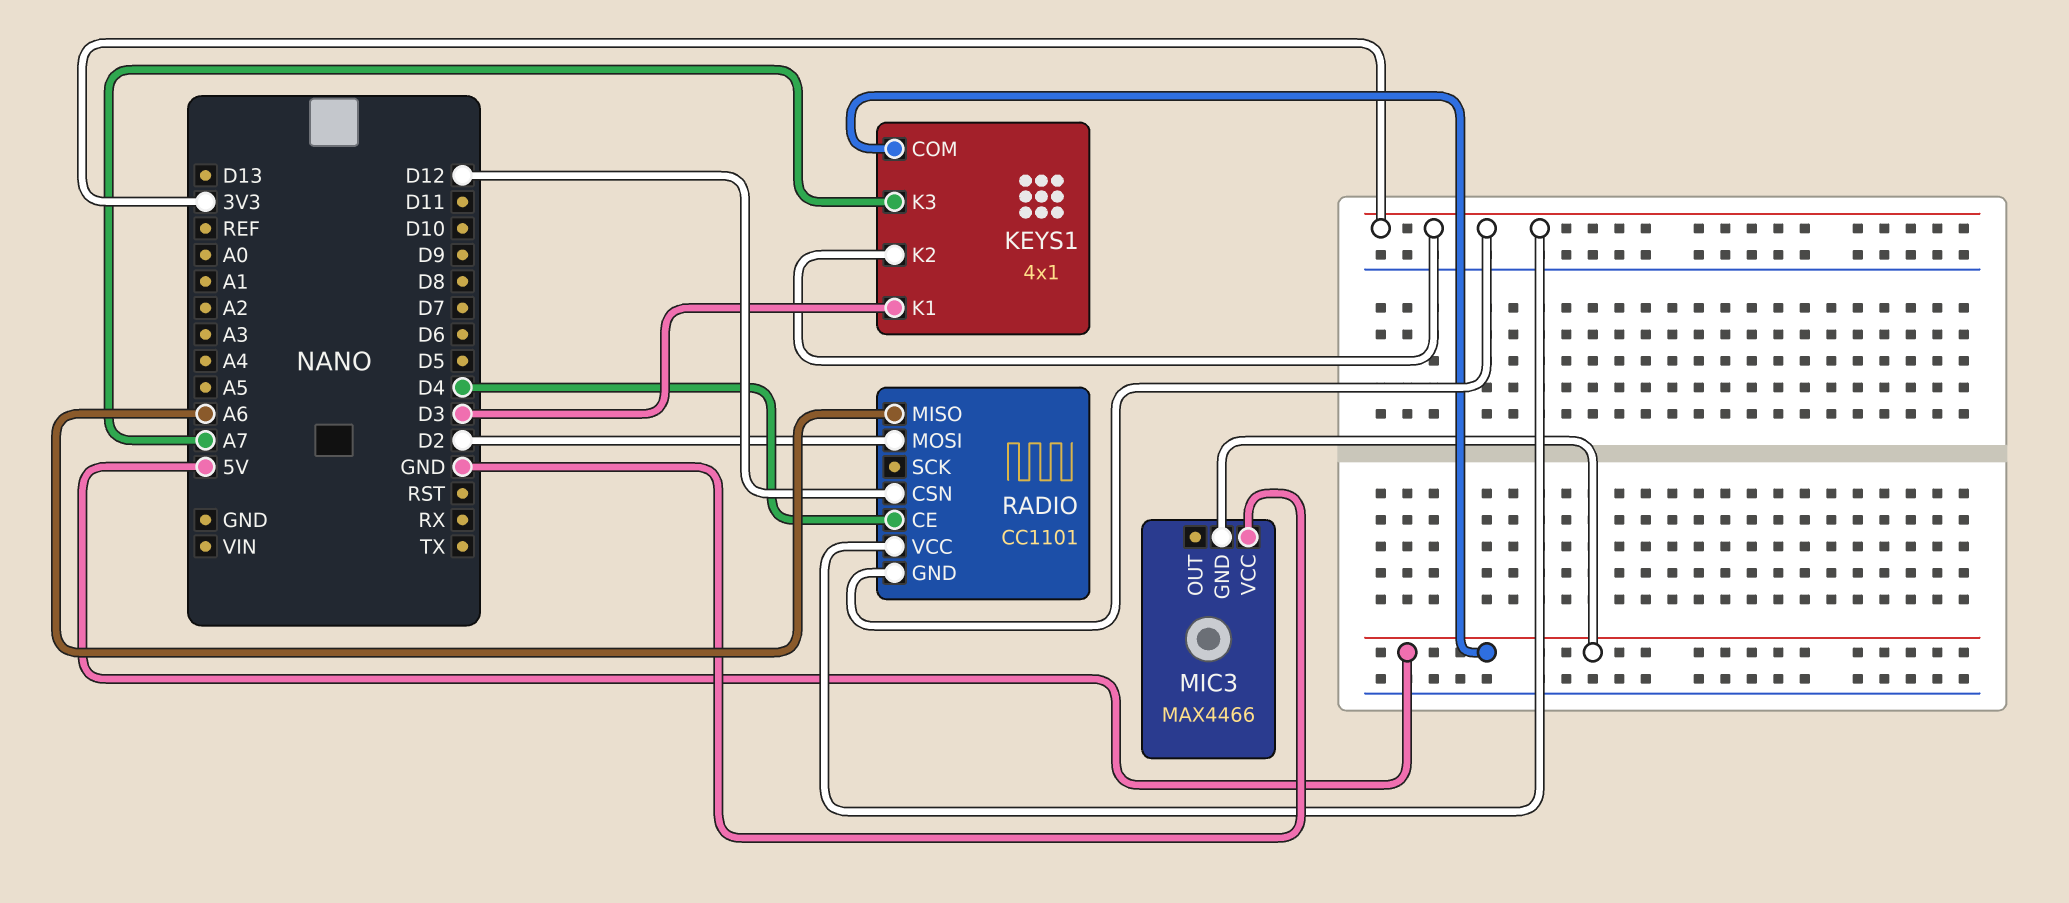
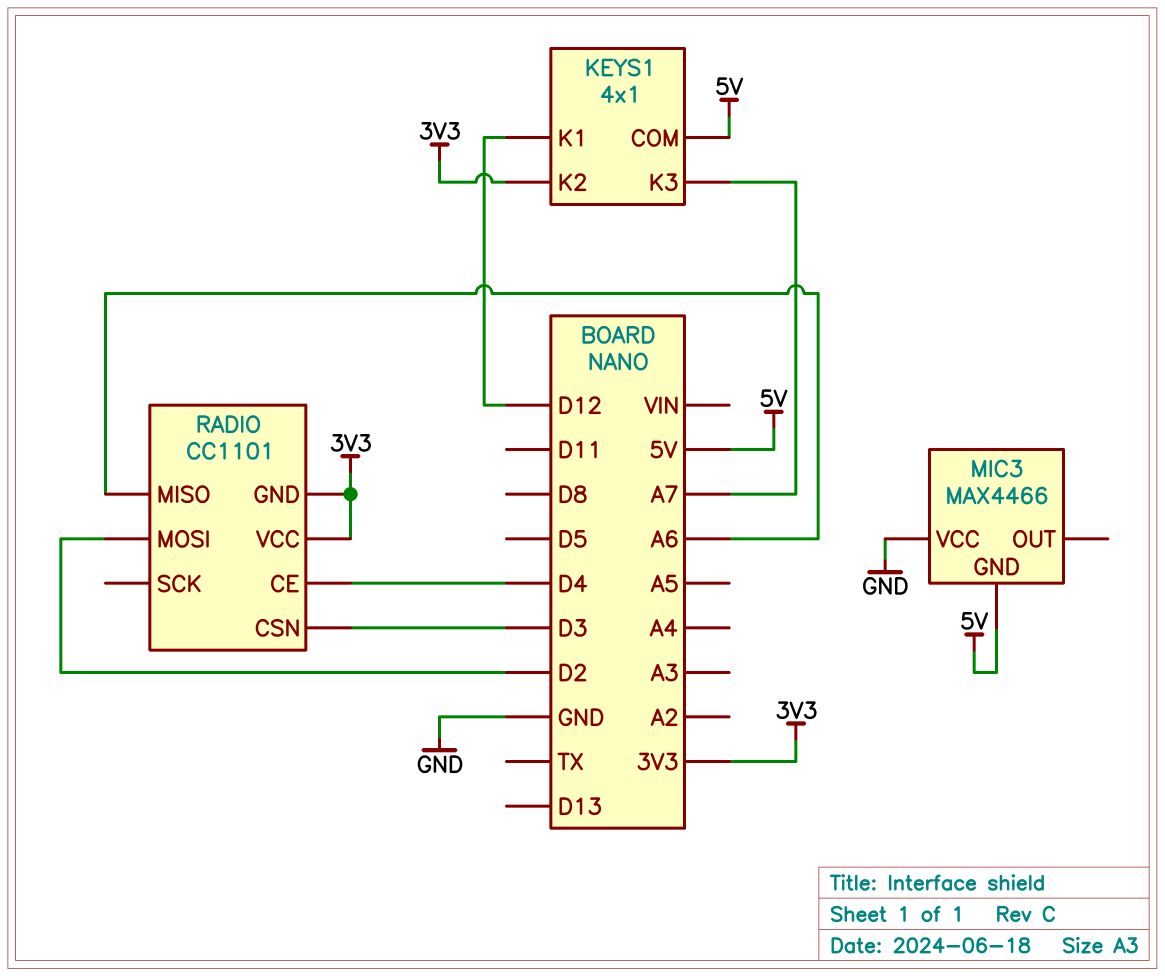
KEYS1 pin K1: D3 -> D12
RADIO pin CSN: D12 -> D3

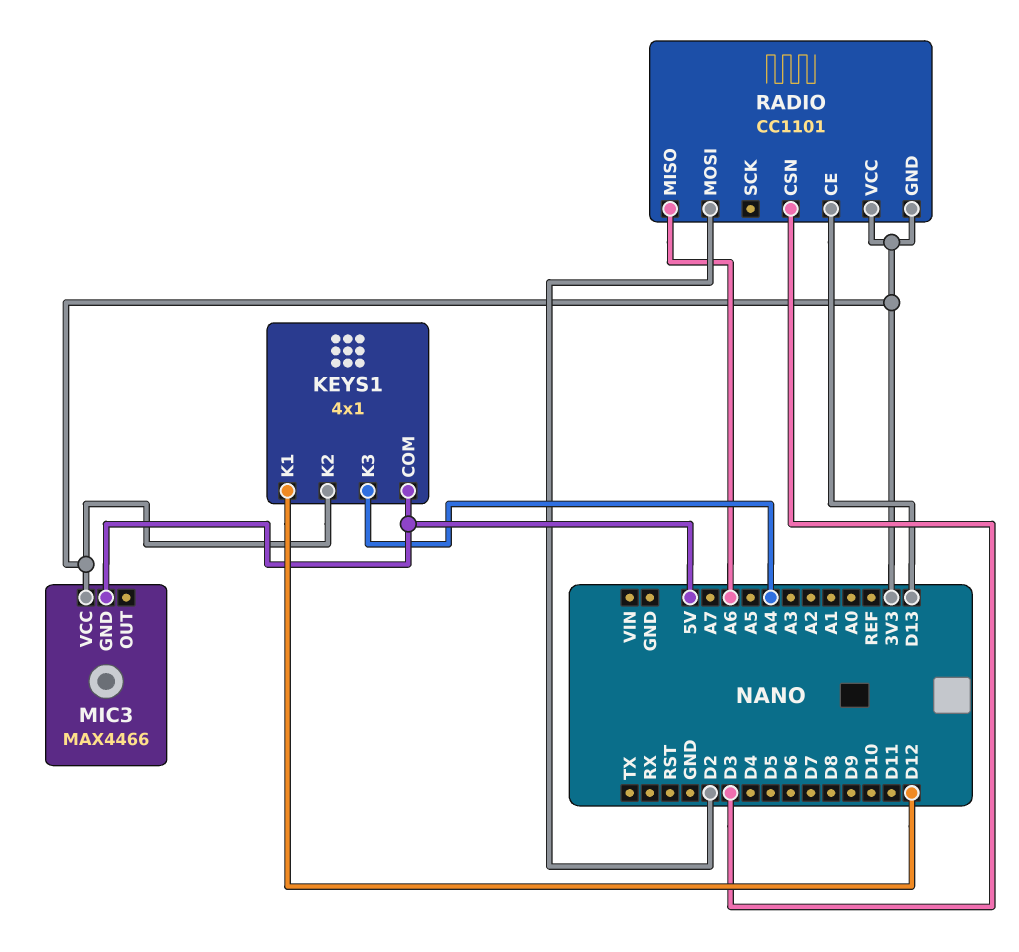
KEYS1 pin K3: A7 -> A4
MIC3 pin VCC: GND -> 3V3
RADIO pin CE: D4 -> D13

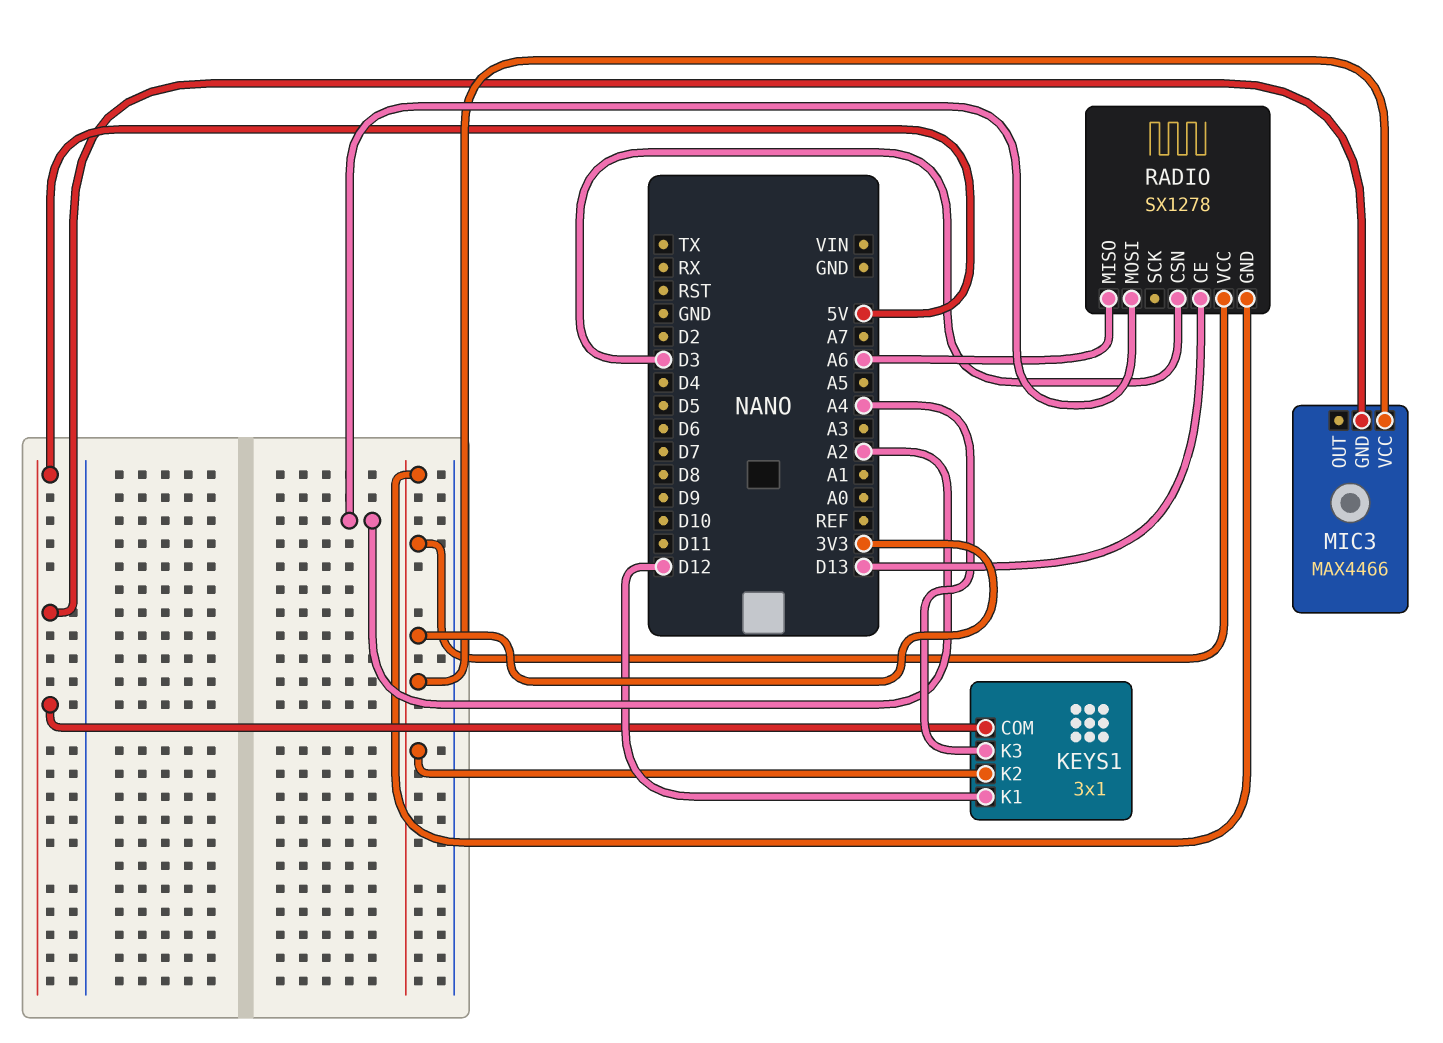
KEYS1: 4x1 -> 3x1
RADIO: CC1101 -> SX1278
RADIO pin MOSI: D2 -> A2

